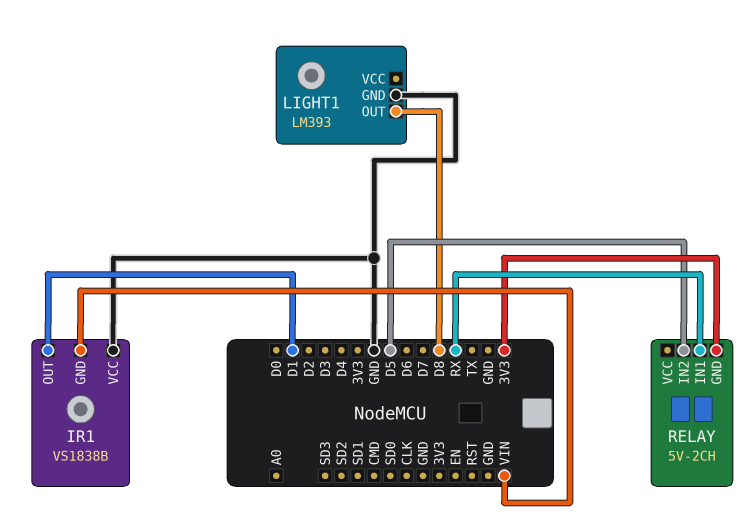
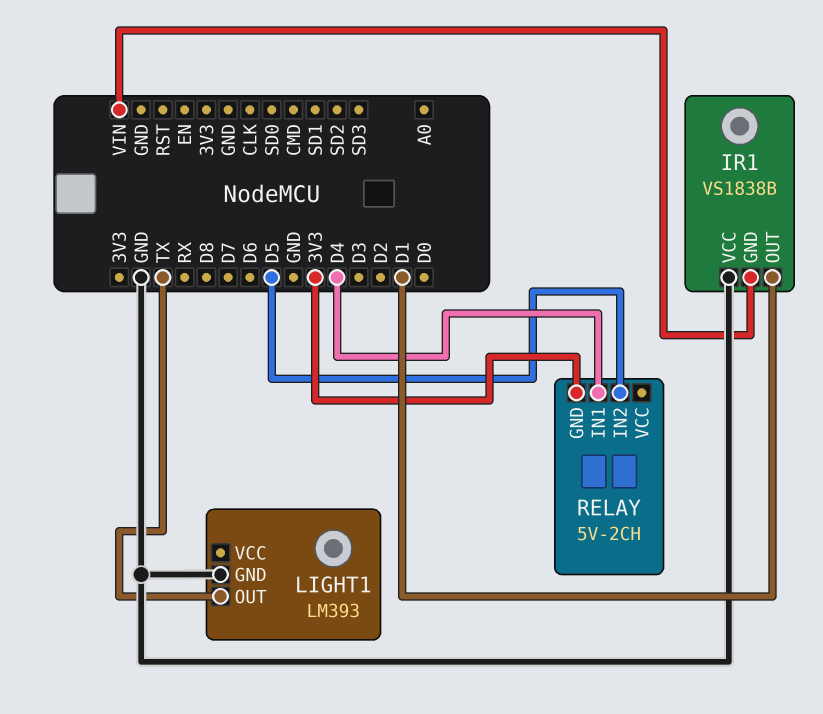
LIGHT1 pin OUT: D8 -> TX
RELAY pin IN1: RX -> D4

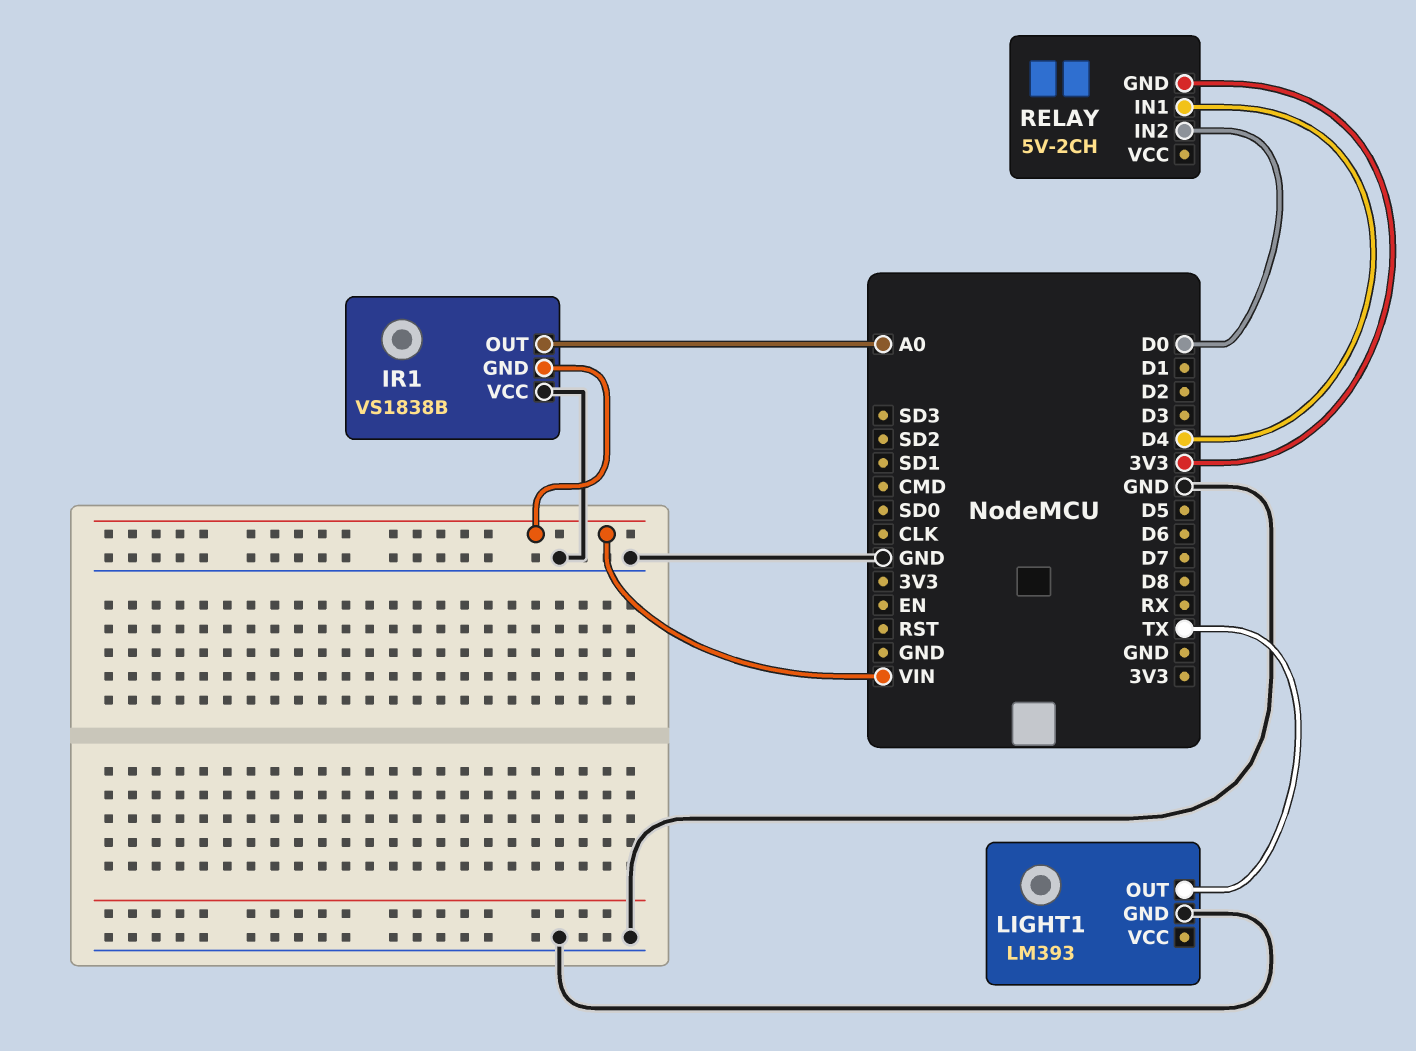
IR1 pin OUT: D1 -> A0
RELAY pin IN2: D5 -> D0

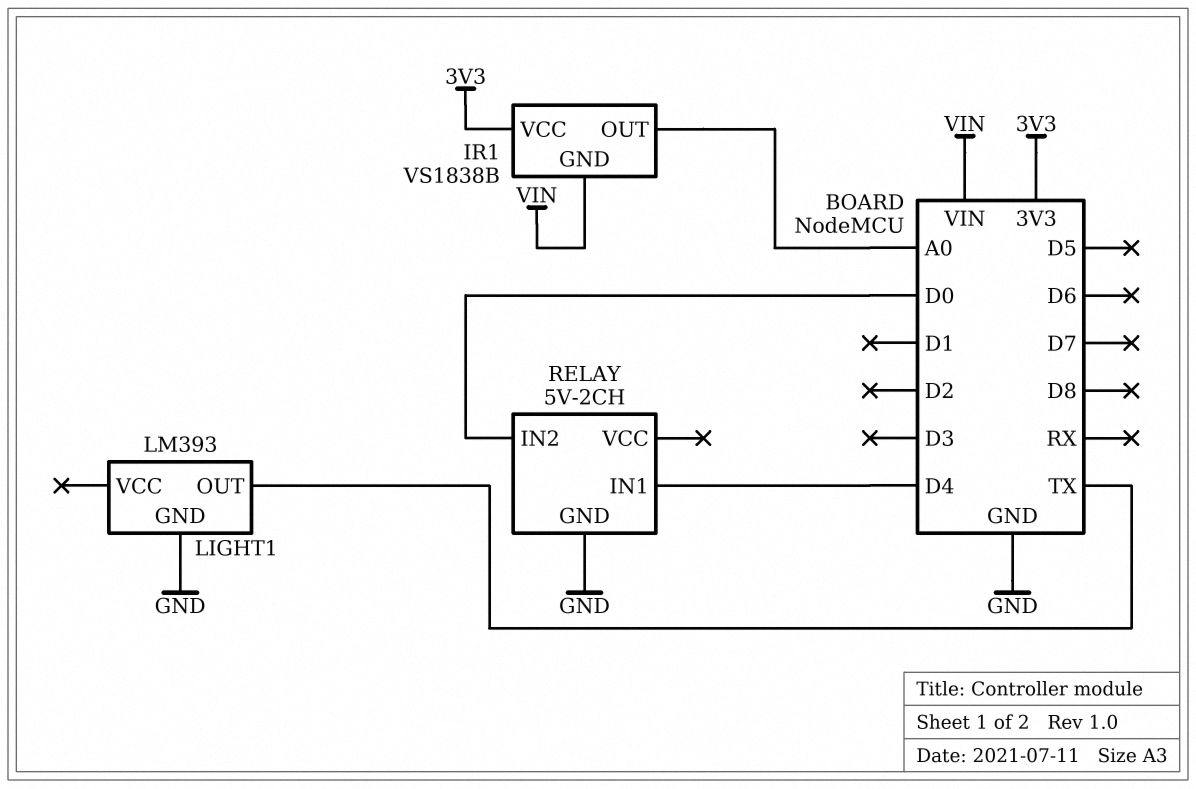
IR1 pin VCC: GND -> 3V3
RELAY pin GND: 3V3 -> GND

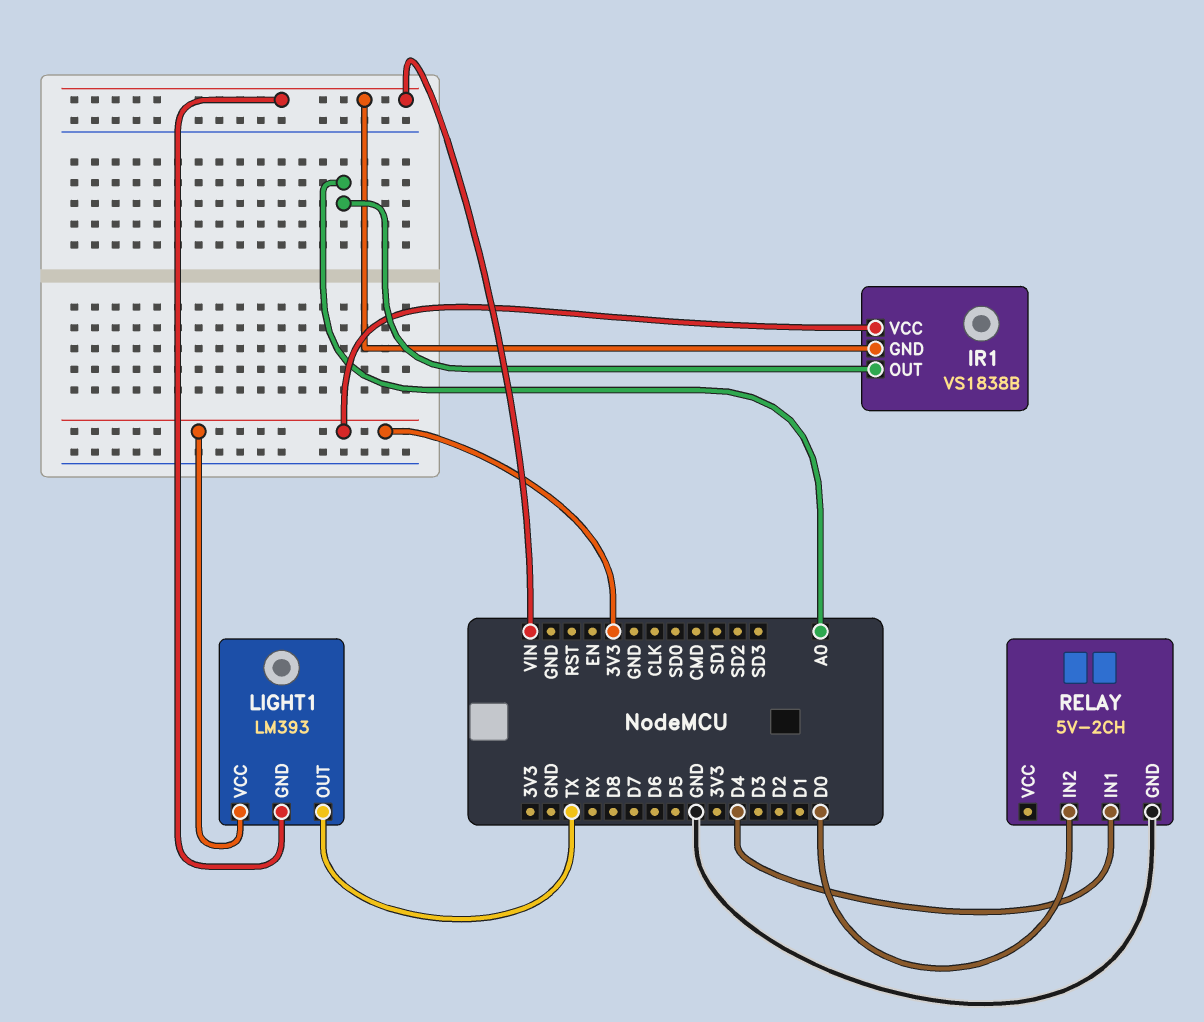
LIGHT1 pin GND: GND -> VIN
LIGHT1 pin VCC: none -> 3V3

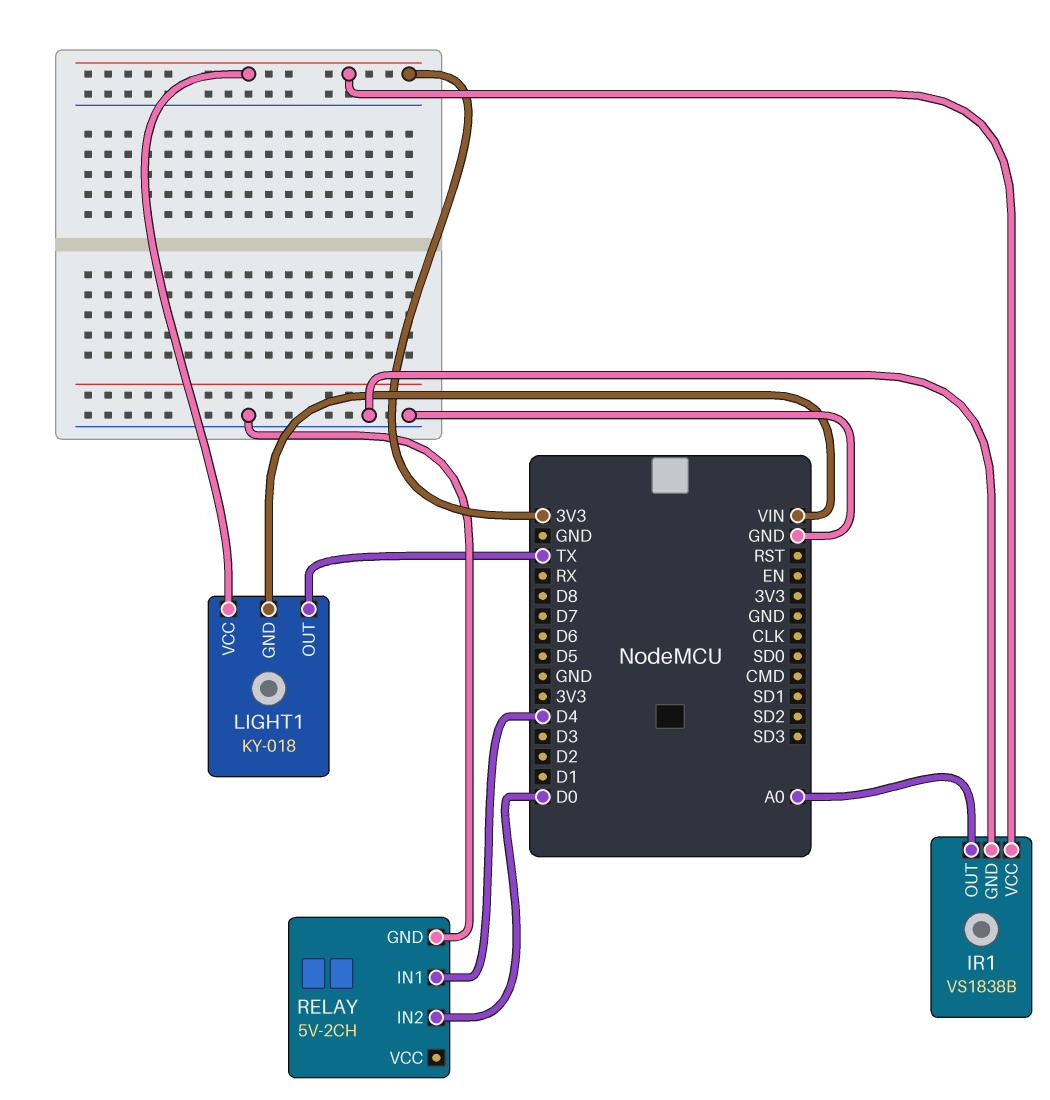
IR1 pin GND: VIN -> GND
LIGHT1: LM393 -> KY-018

